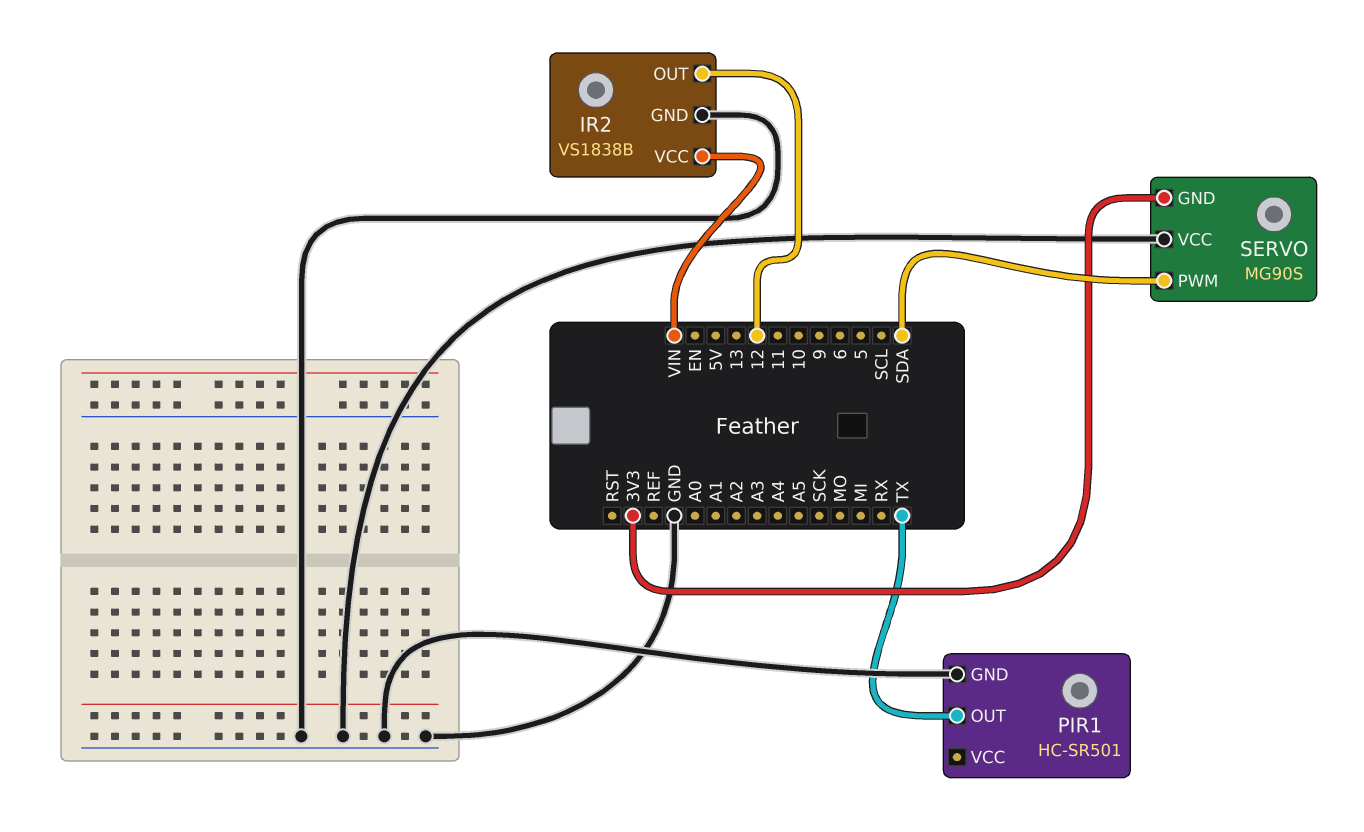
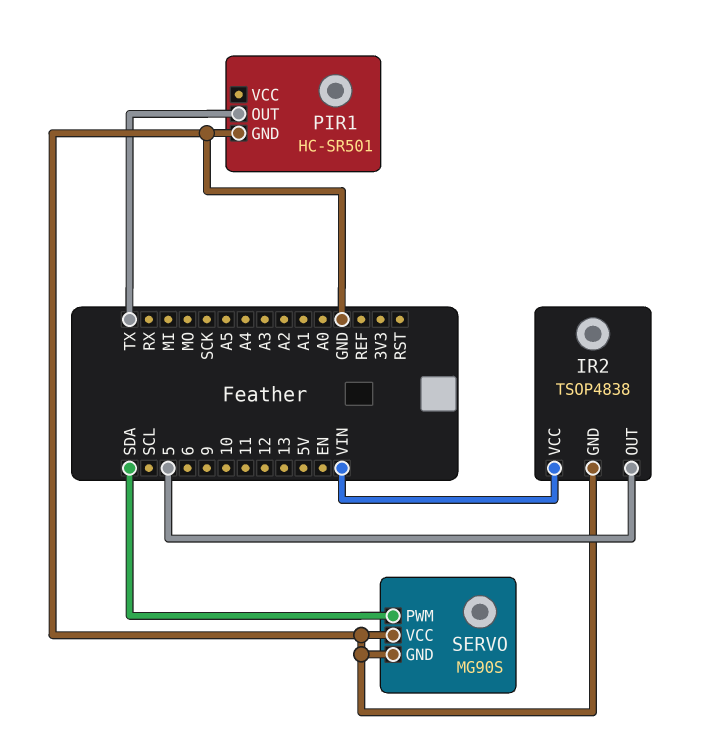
IR2: VS1838B -> TSOP4838
IR2 pin OUT: 12 -> 5
SERVO pin GND: 3V3 -> GND

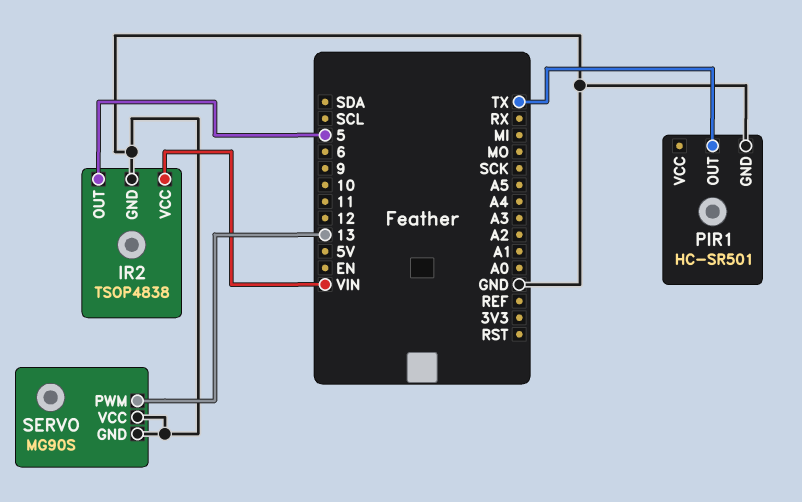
SERVO pin PWM: SDA -> 13

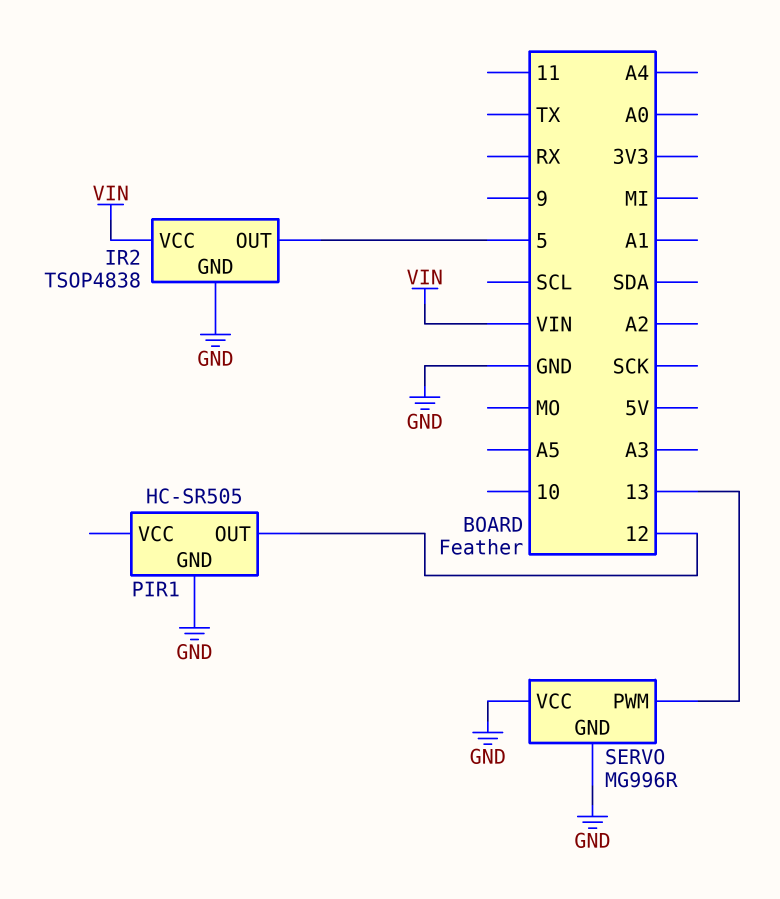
PIR1: HC-SR501 -> HC-SR505
PIR1 pin OUT: TX -> 12
SERVO: MG90S -> MG996R

